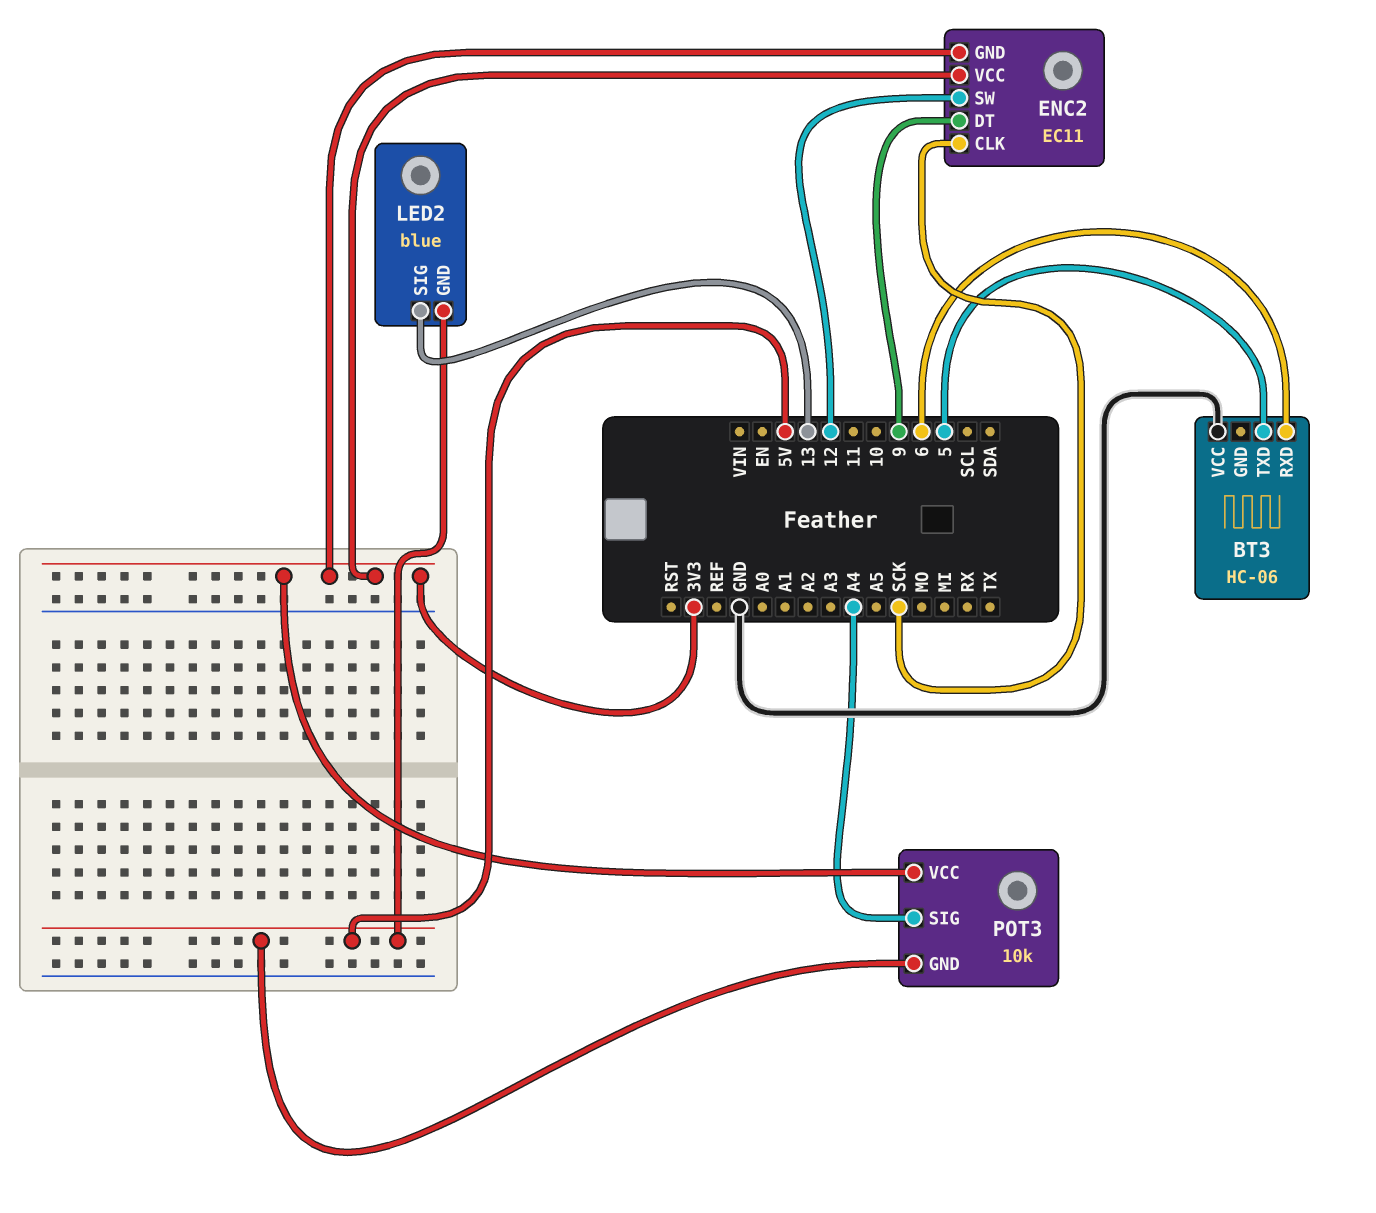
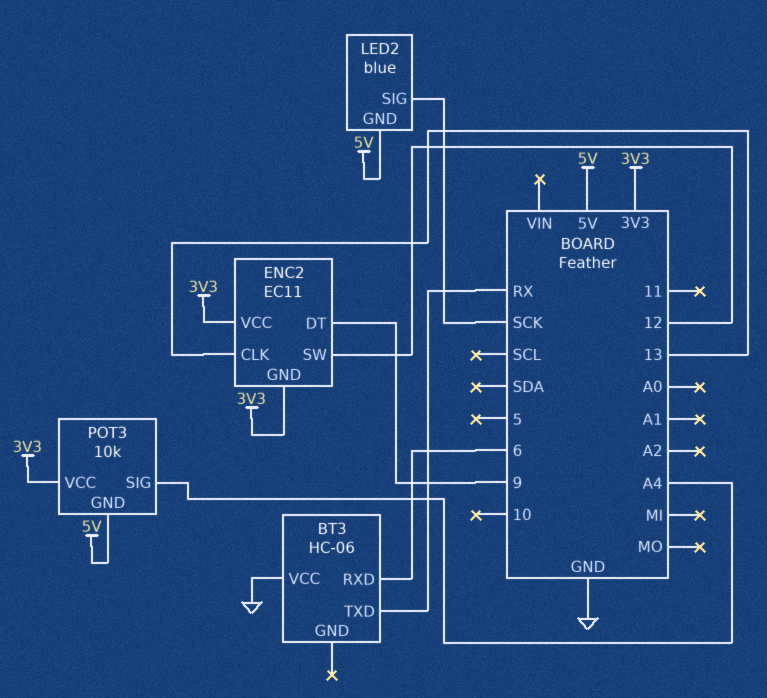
BT3 pin TXD: 5 -> RX
ENC2 pin CLK: SCK -> 13
LED2 pin SIG: 13 -> SCK

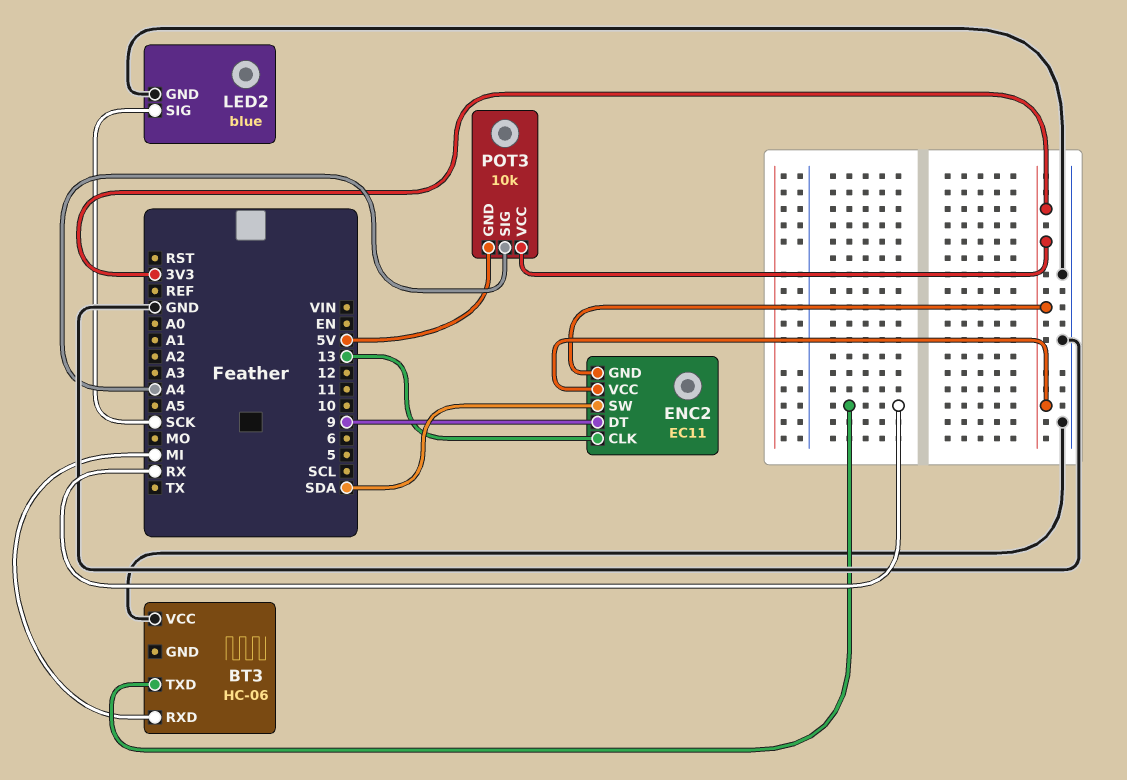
BT3 pin RXD: 6 -> MI
ENC2 pin SW: 12 -> SDA
LED2 pin GND: 5V -> GND

